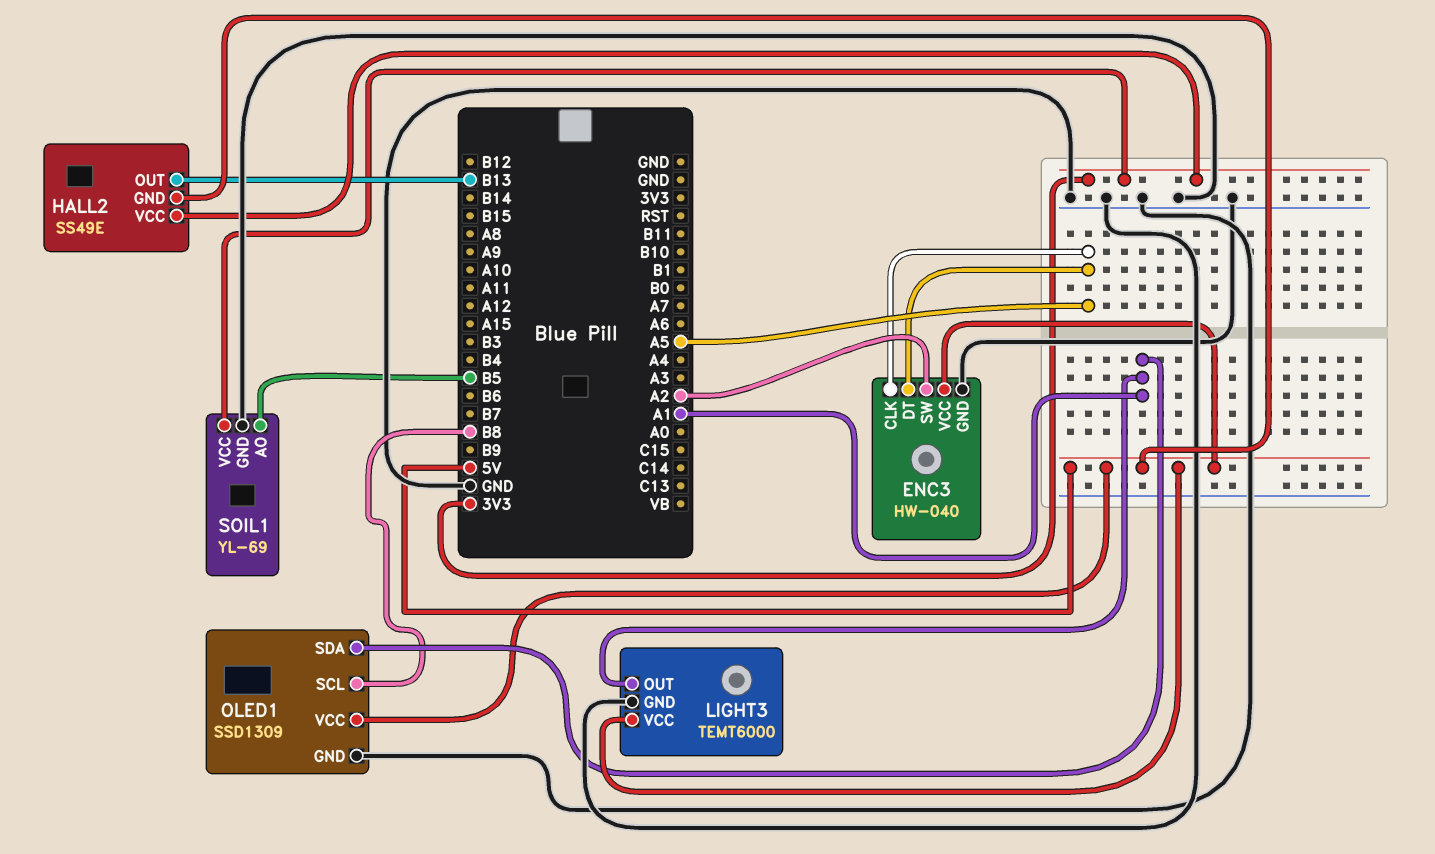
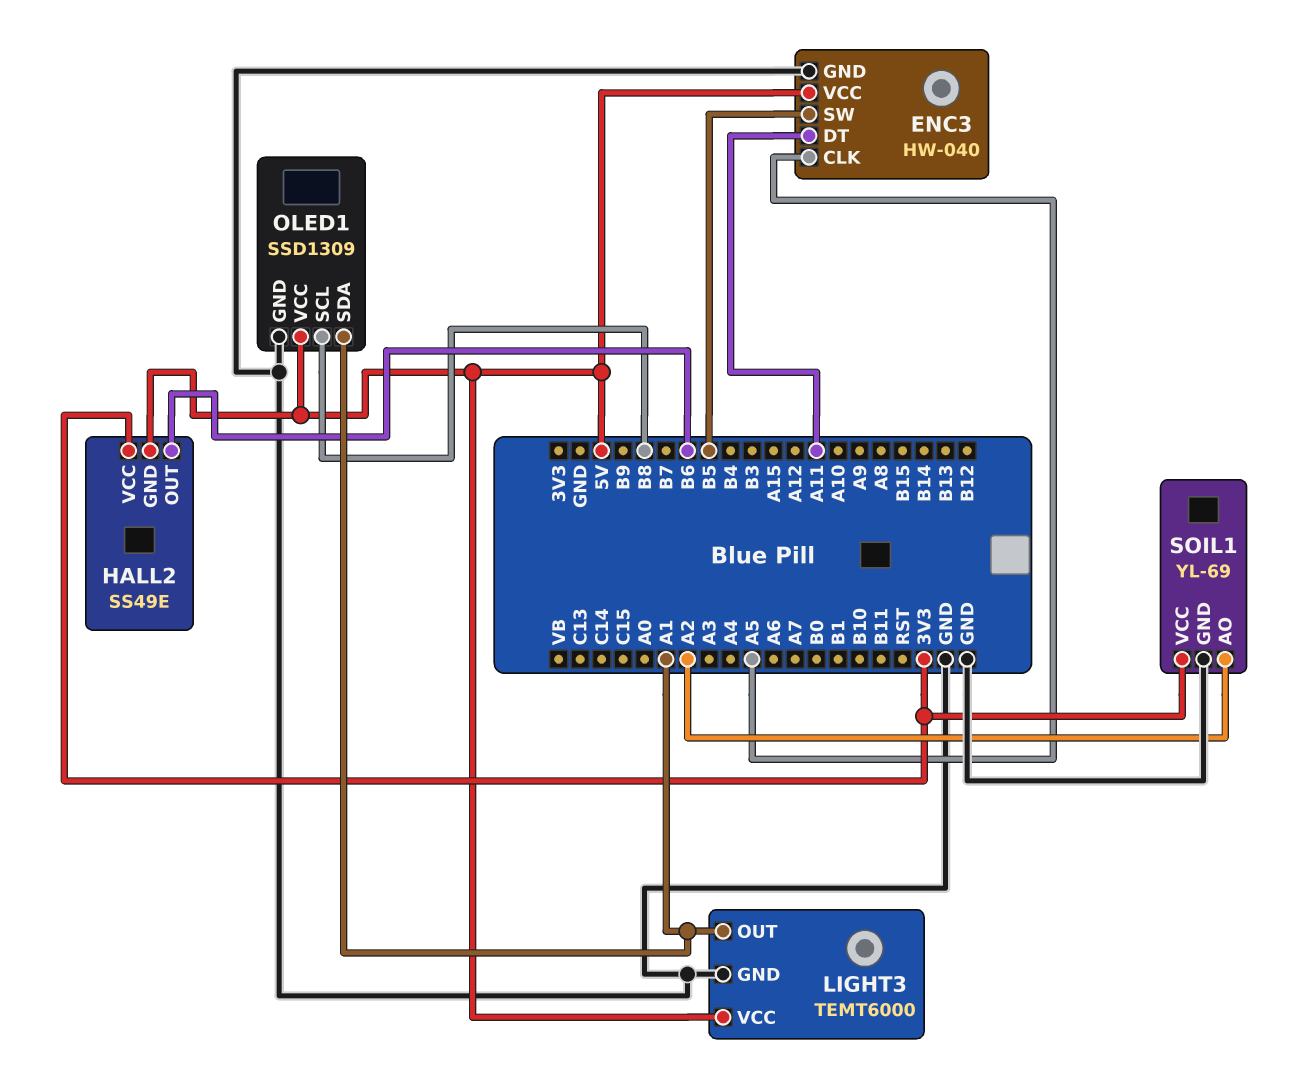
ENC3 pin DT: A5 -> A11
ENC3 pin SW: A2 -> B5
HALL2 pin OUT: B13 -> B6
SOIL1 pin AO: B5 -> A2

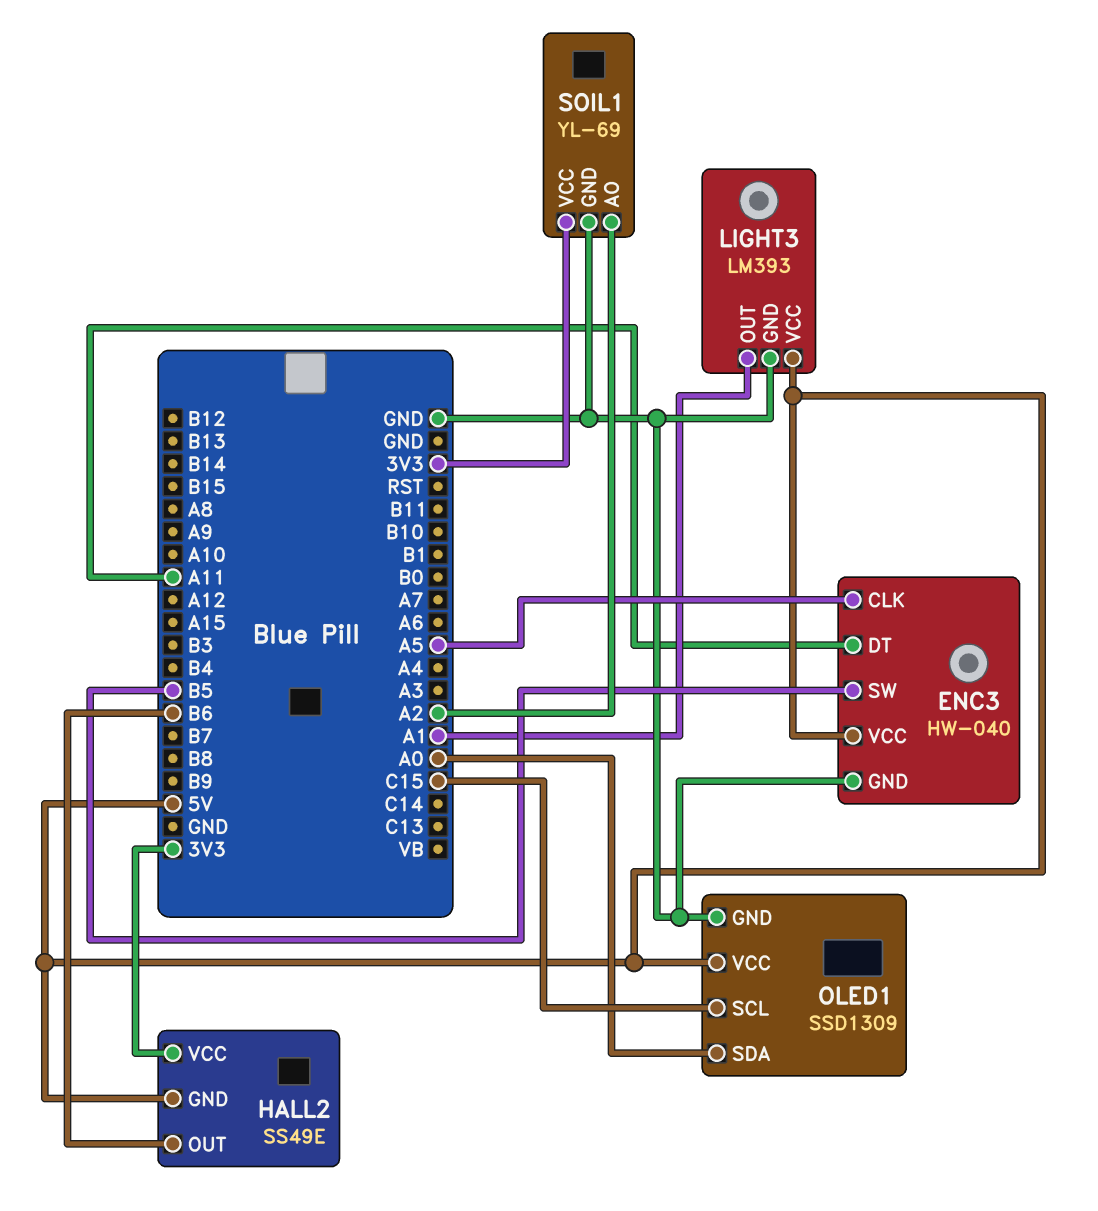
LIGHT3: TEMT6000 -> LM393
OLED1 pin SCL: B8 -> C15
OLED1 pin SDA: A1 -> A0

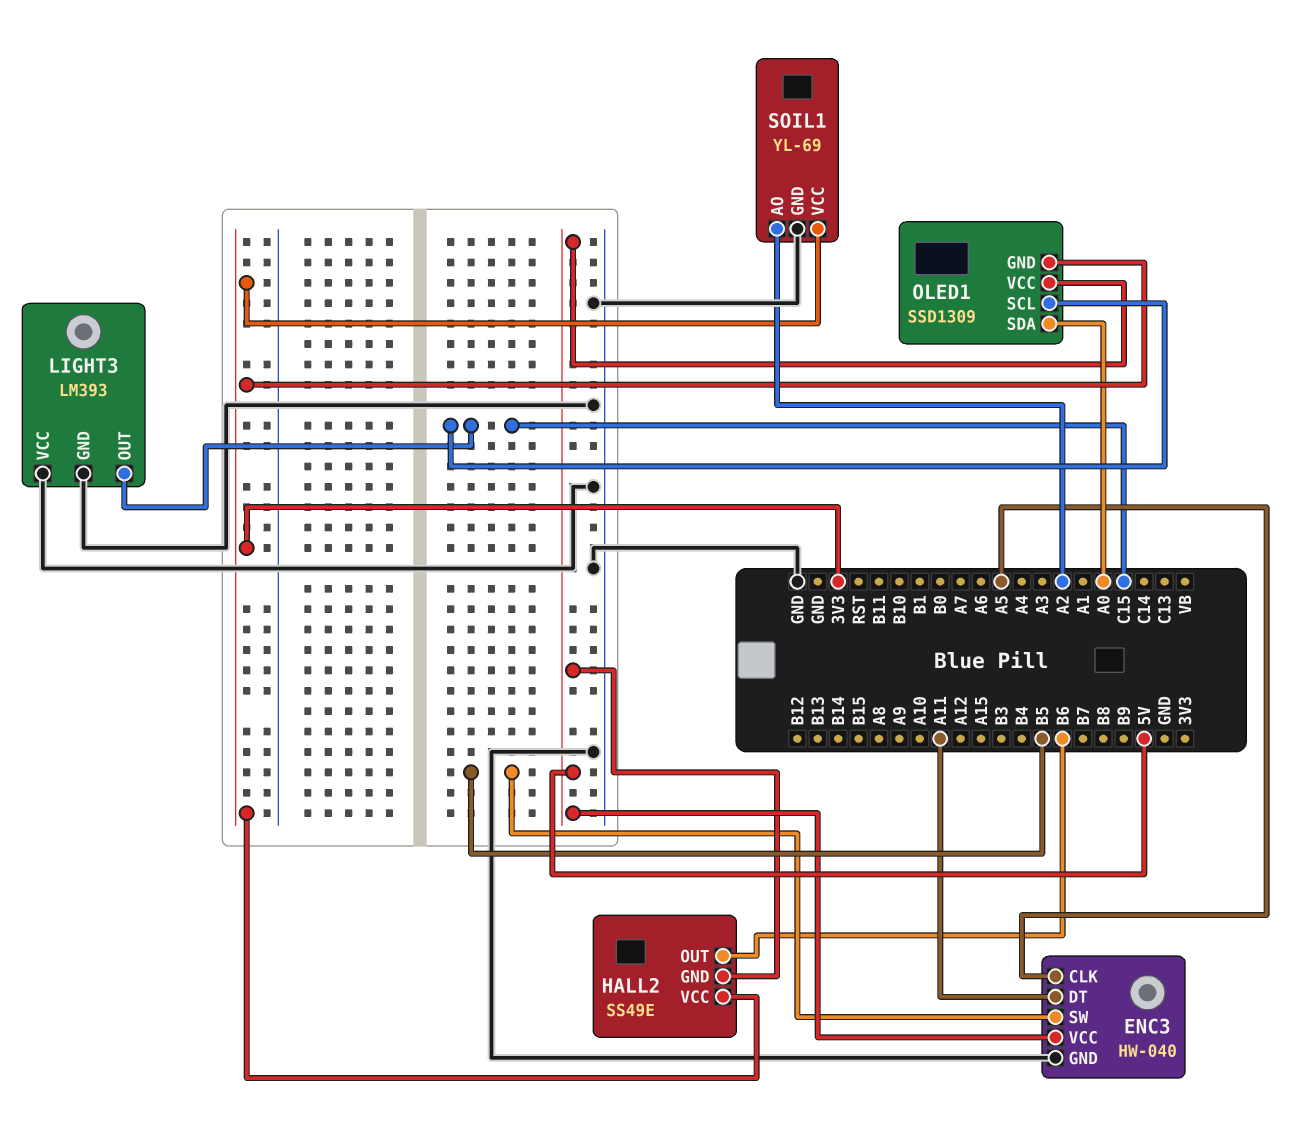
LIGHT3 pin OUT: A1 -> C15
LIGHT3 pin VCC: 5V -> GND
OLED1 pin GND: GND -> 3V3

